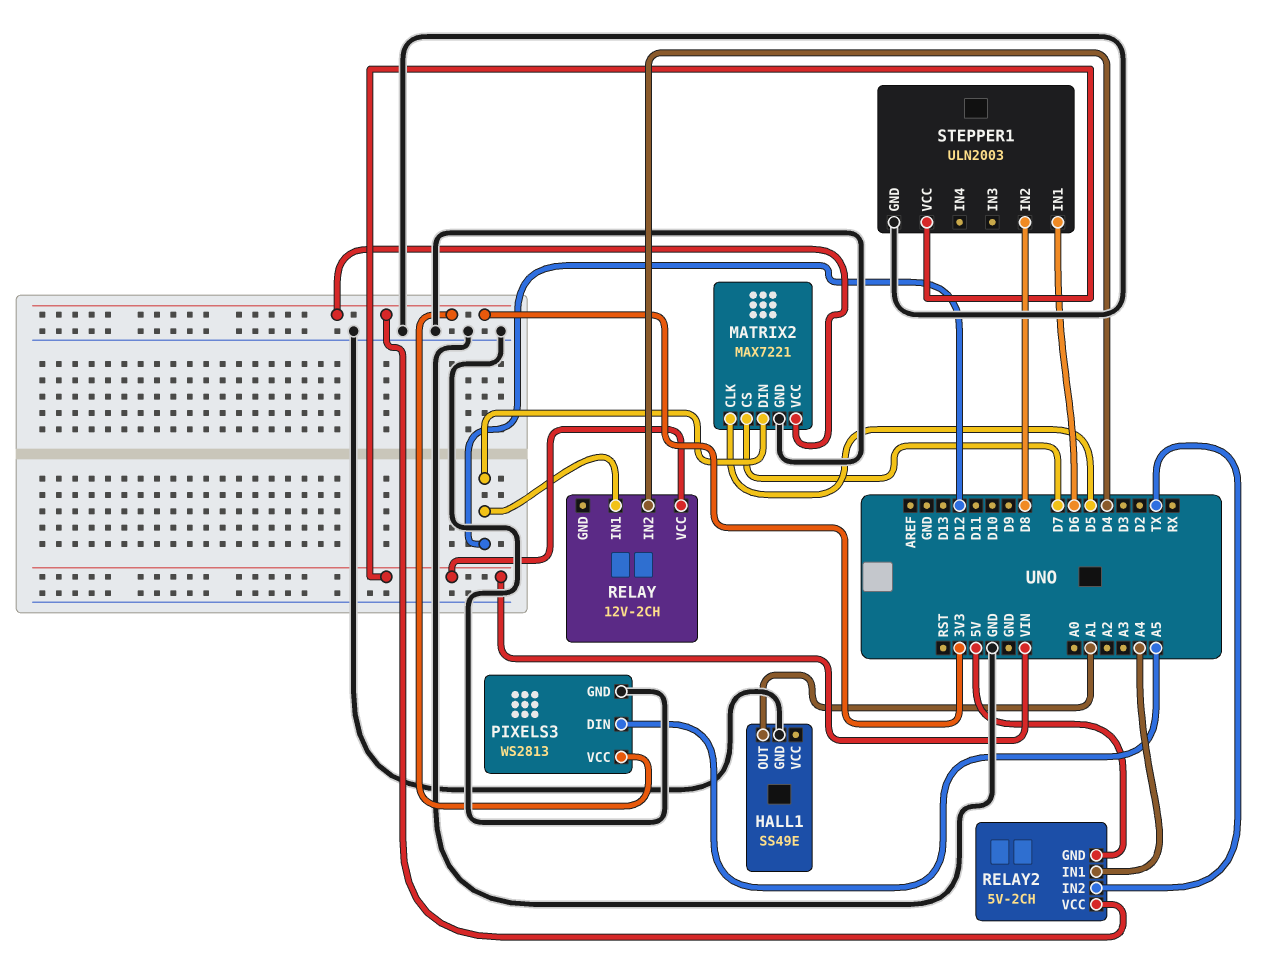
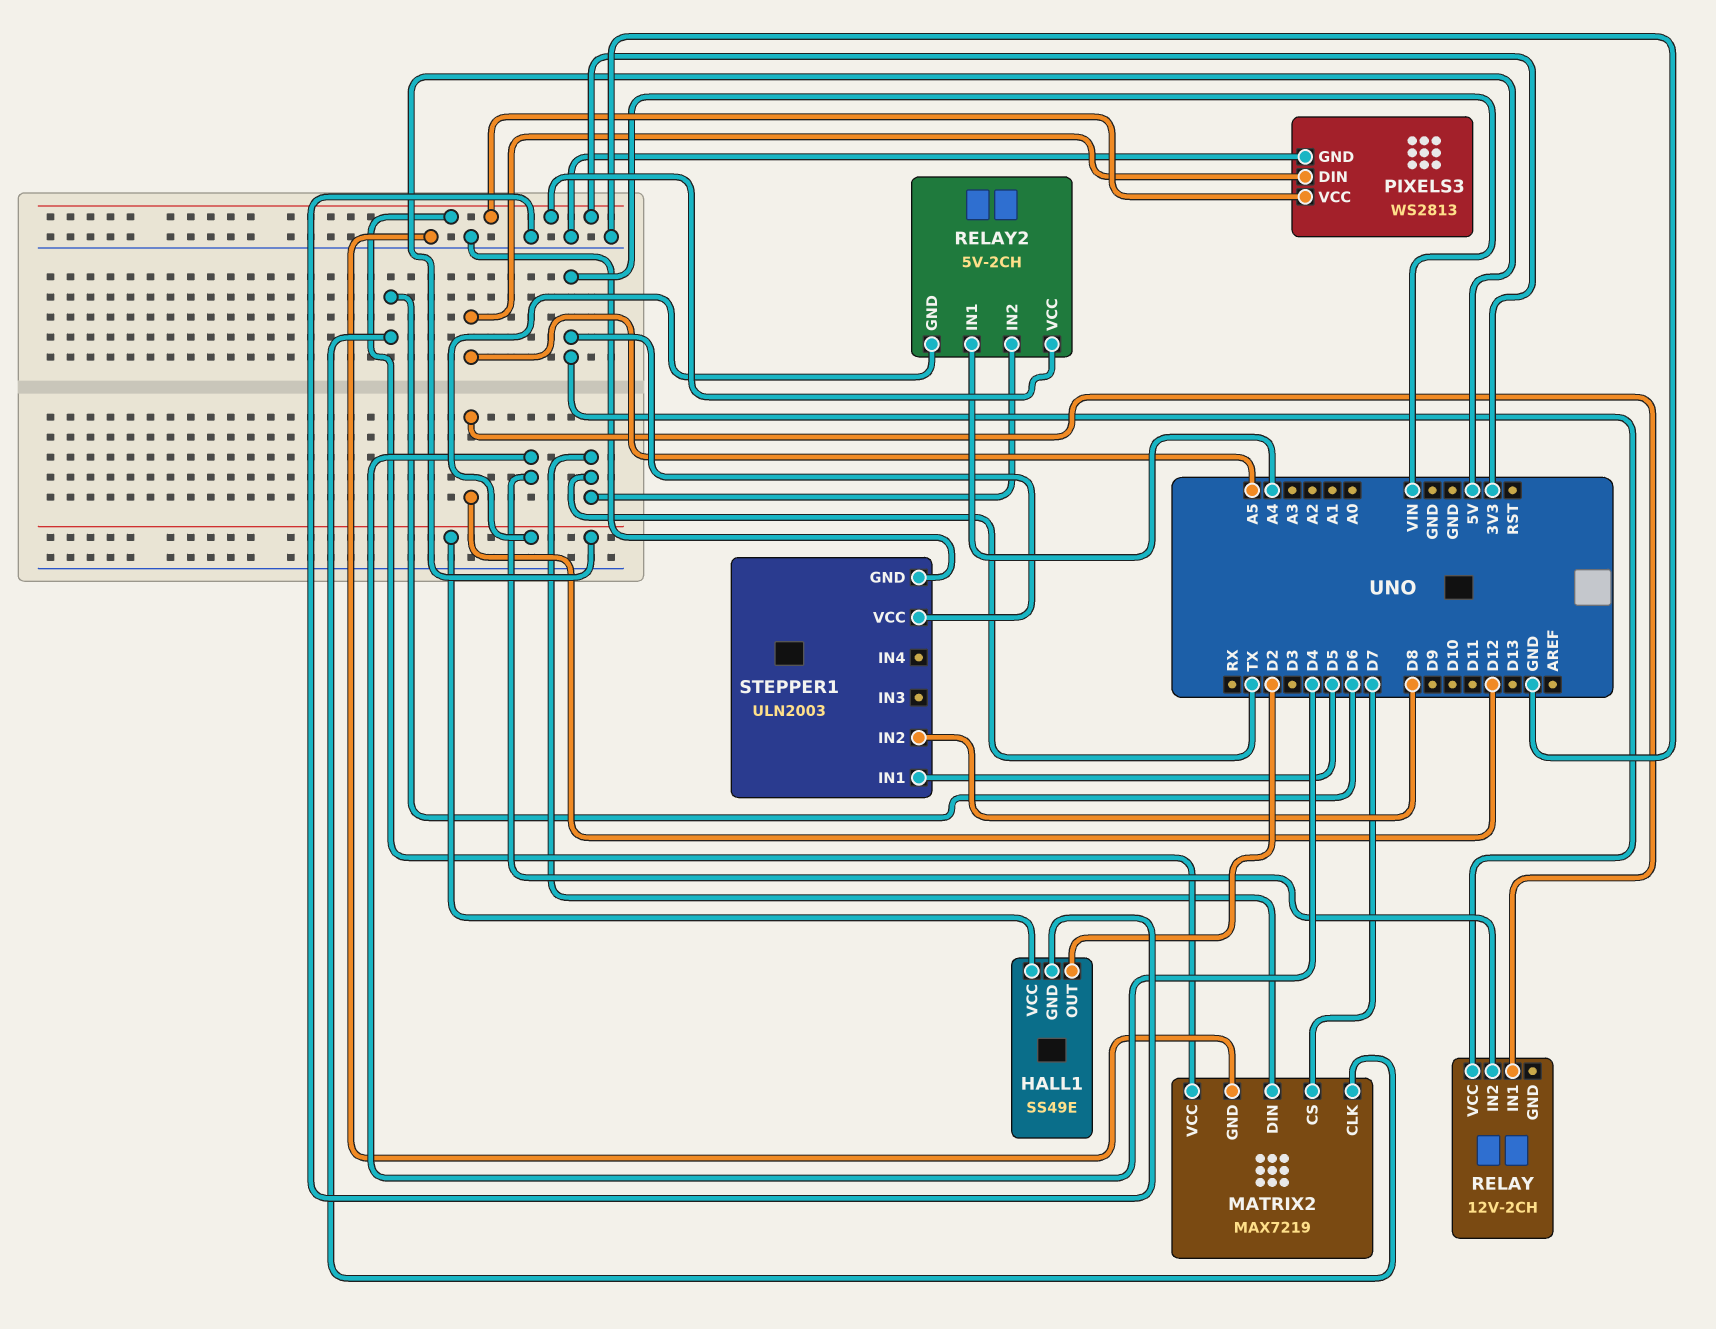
HALL1 pin OUT: A1 -> D2
HALL1 pin VCC: none -> 5V
MATRIX2: MAX7221 -> MAX7219
MATRIX2 pin CLK: D5 -> D6
MATRIX2 pin DIN: D12 -> TX
STEPPER1 pin IN1: D6 -> D5

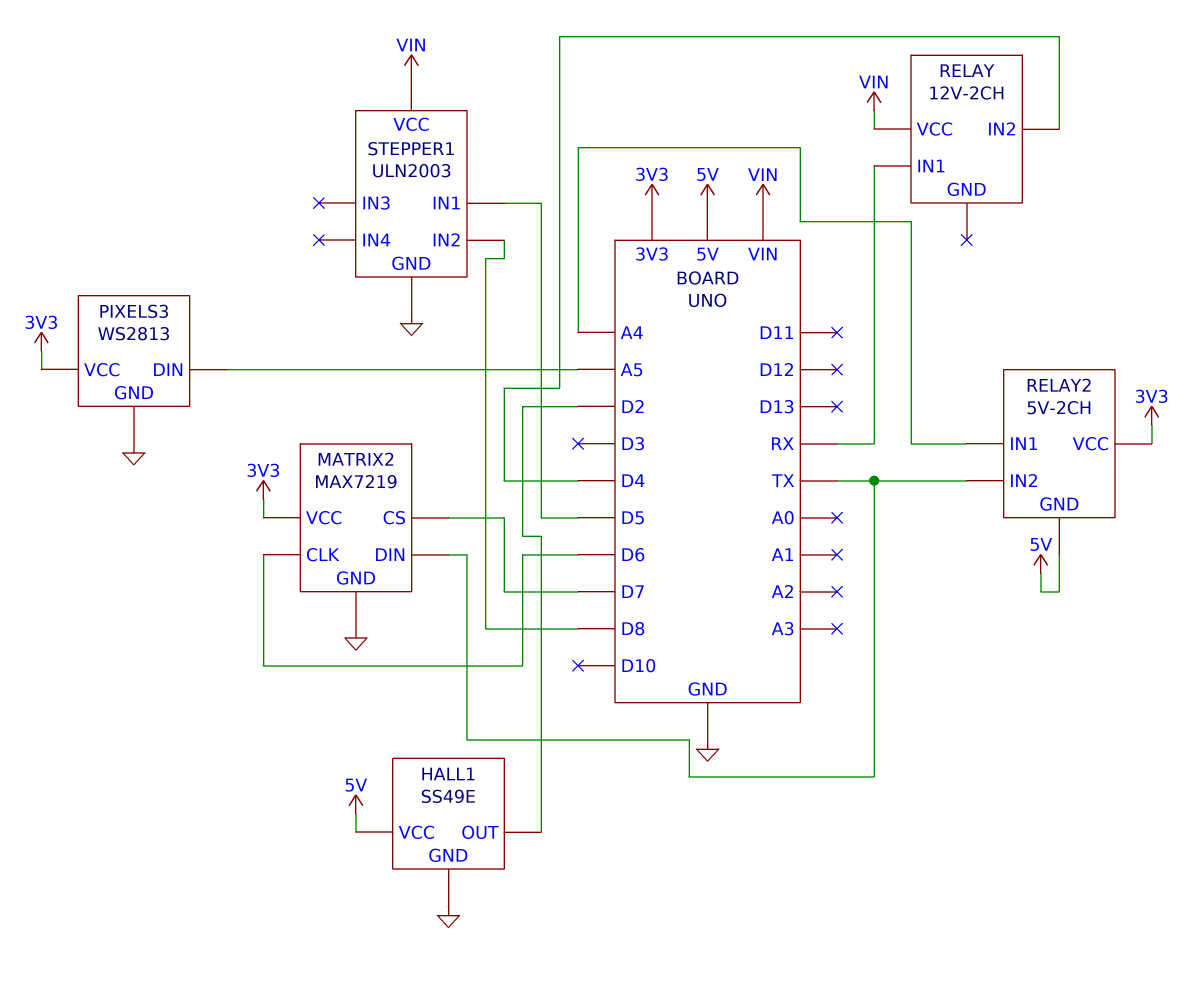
RELAY pin IN1: D12 -> RX

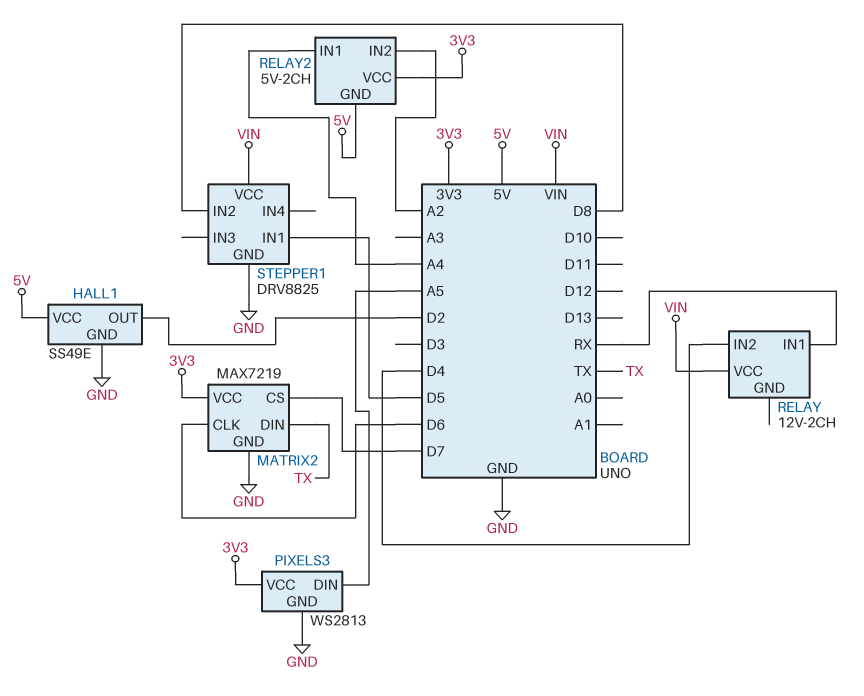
RELAY2 pin IN2: TX -> A2
STEPPER1: ULN2003 -> DRV8825

